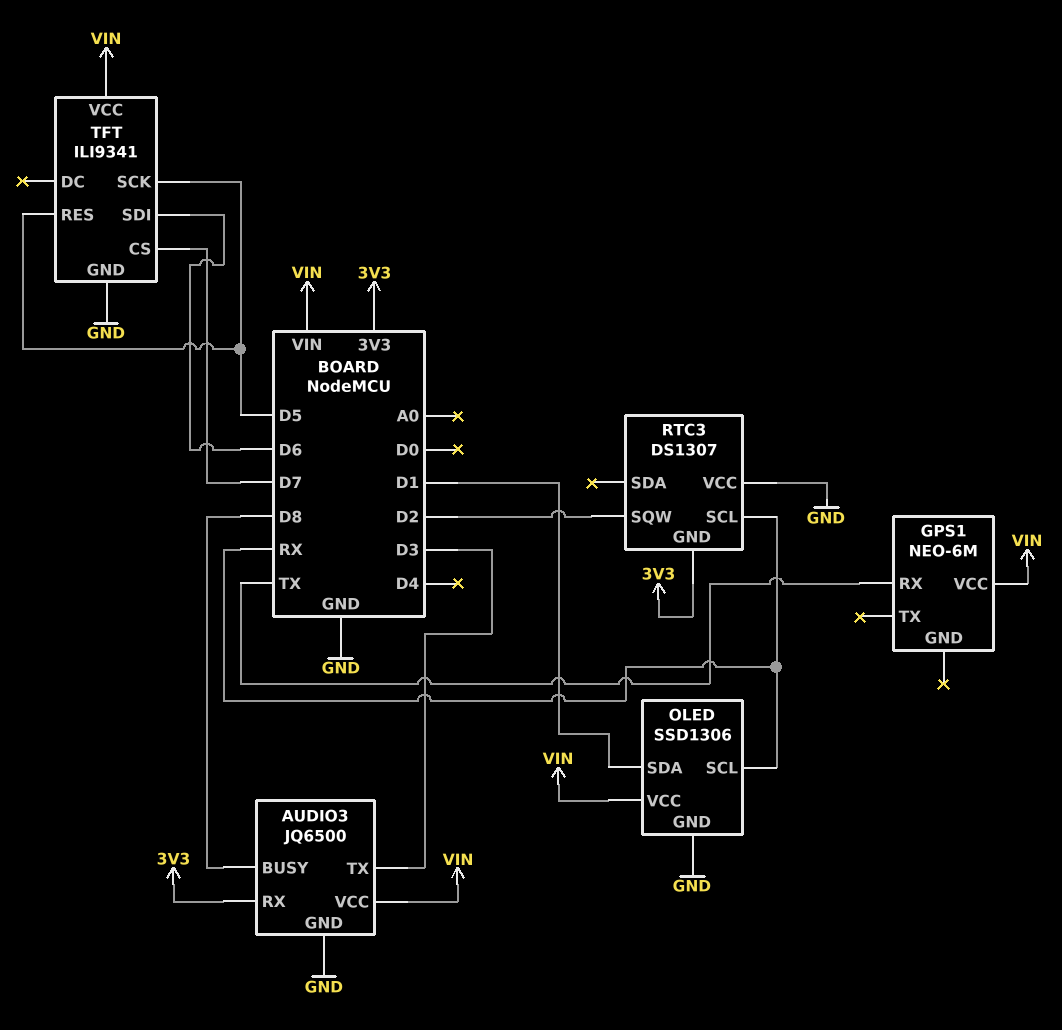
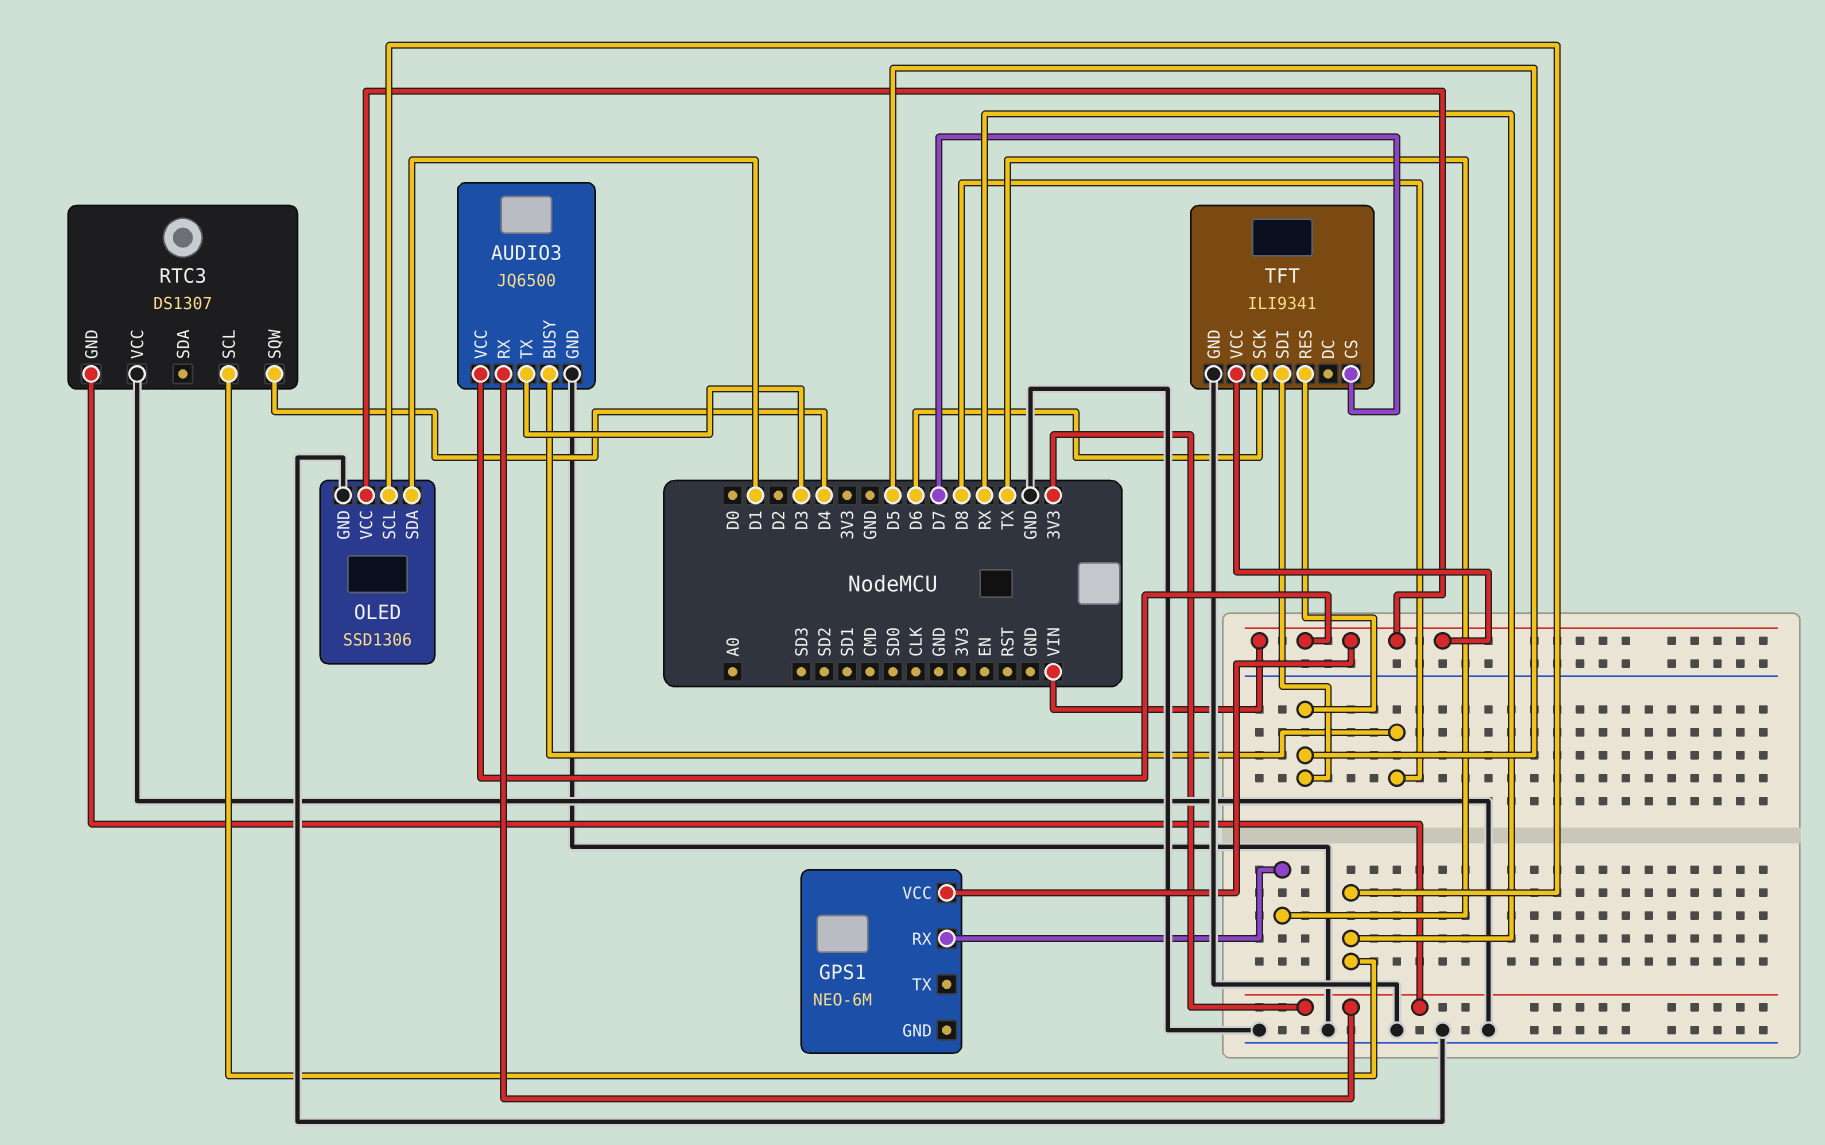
RTC3 pin SQW: D2 -> D4
TFT pin SCK: D5 -> D6
TFT pin SDI: D6 -> D5

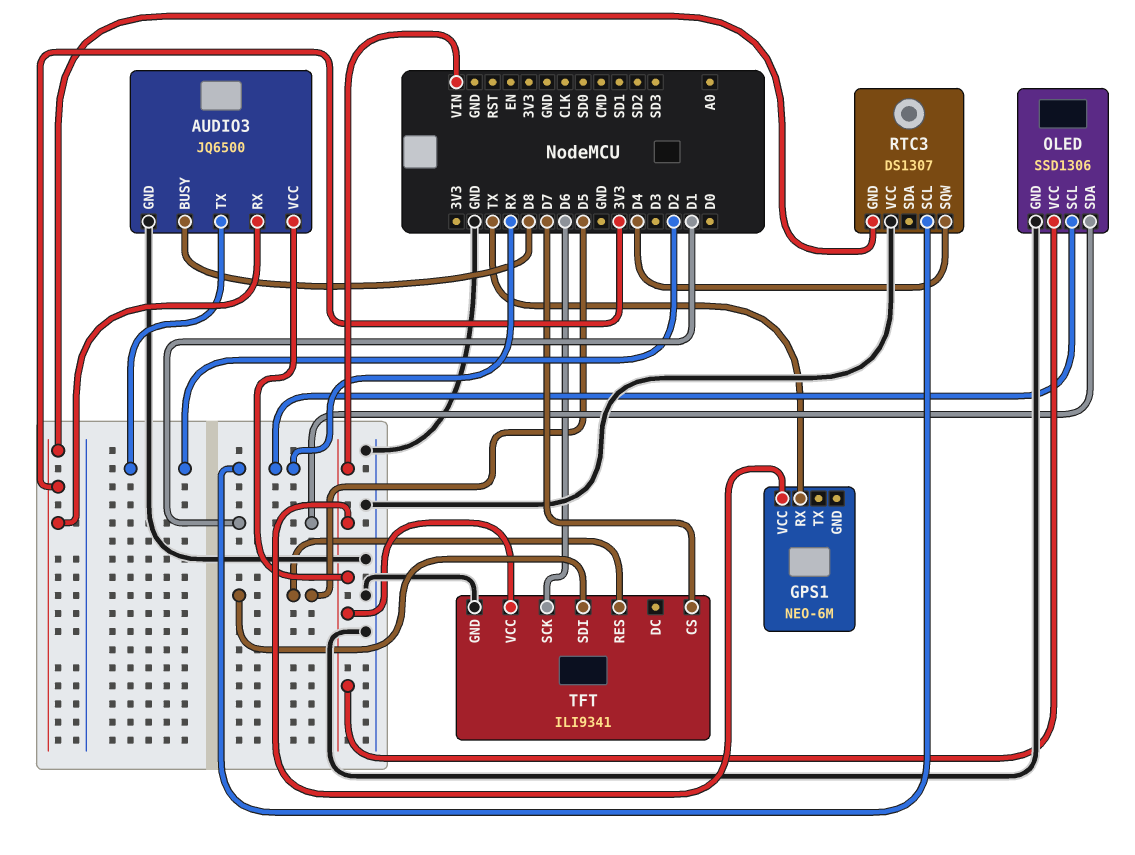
AUDIO3 pin TX: D3 -> D2

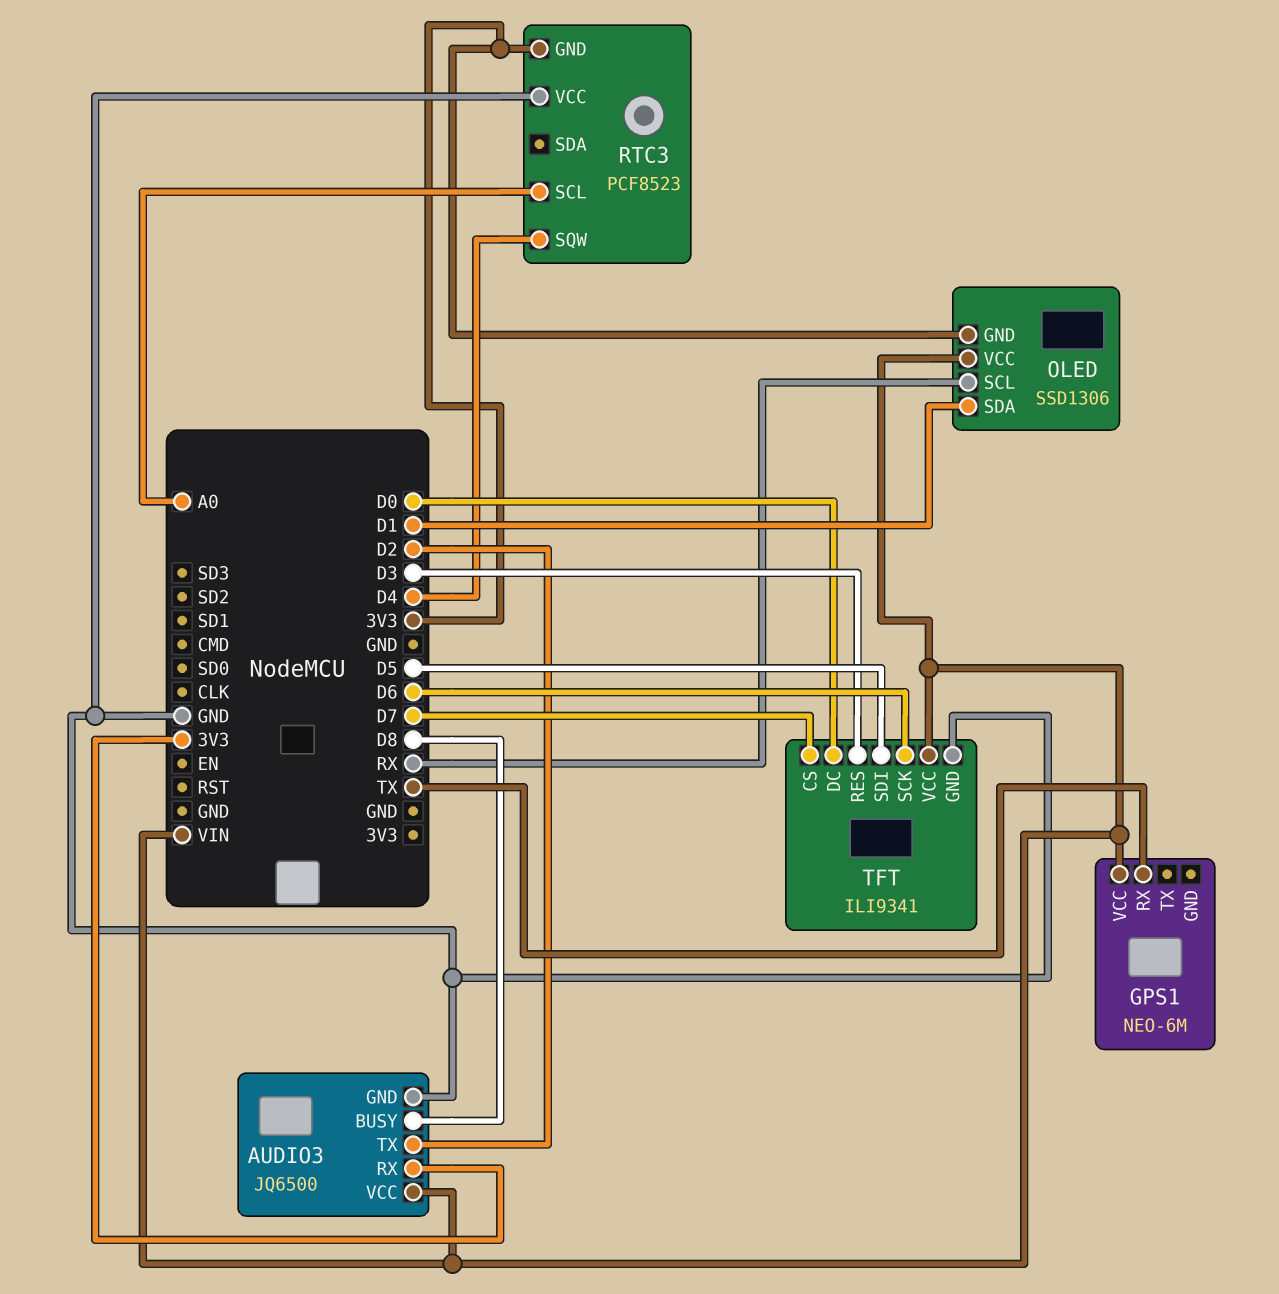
OLED pin GND: GND -> 3V3
RTC3: DS1307 -> PCF8523
RTC3 pin SCL: RX -> A0
TFT pin DC: none -> D0
TFT pin RES: D5 -> D3

